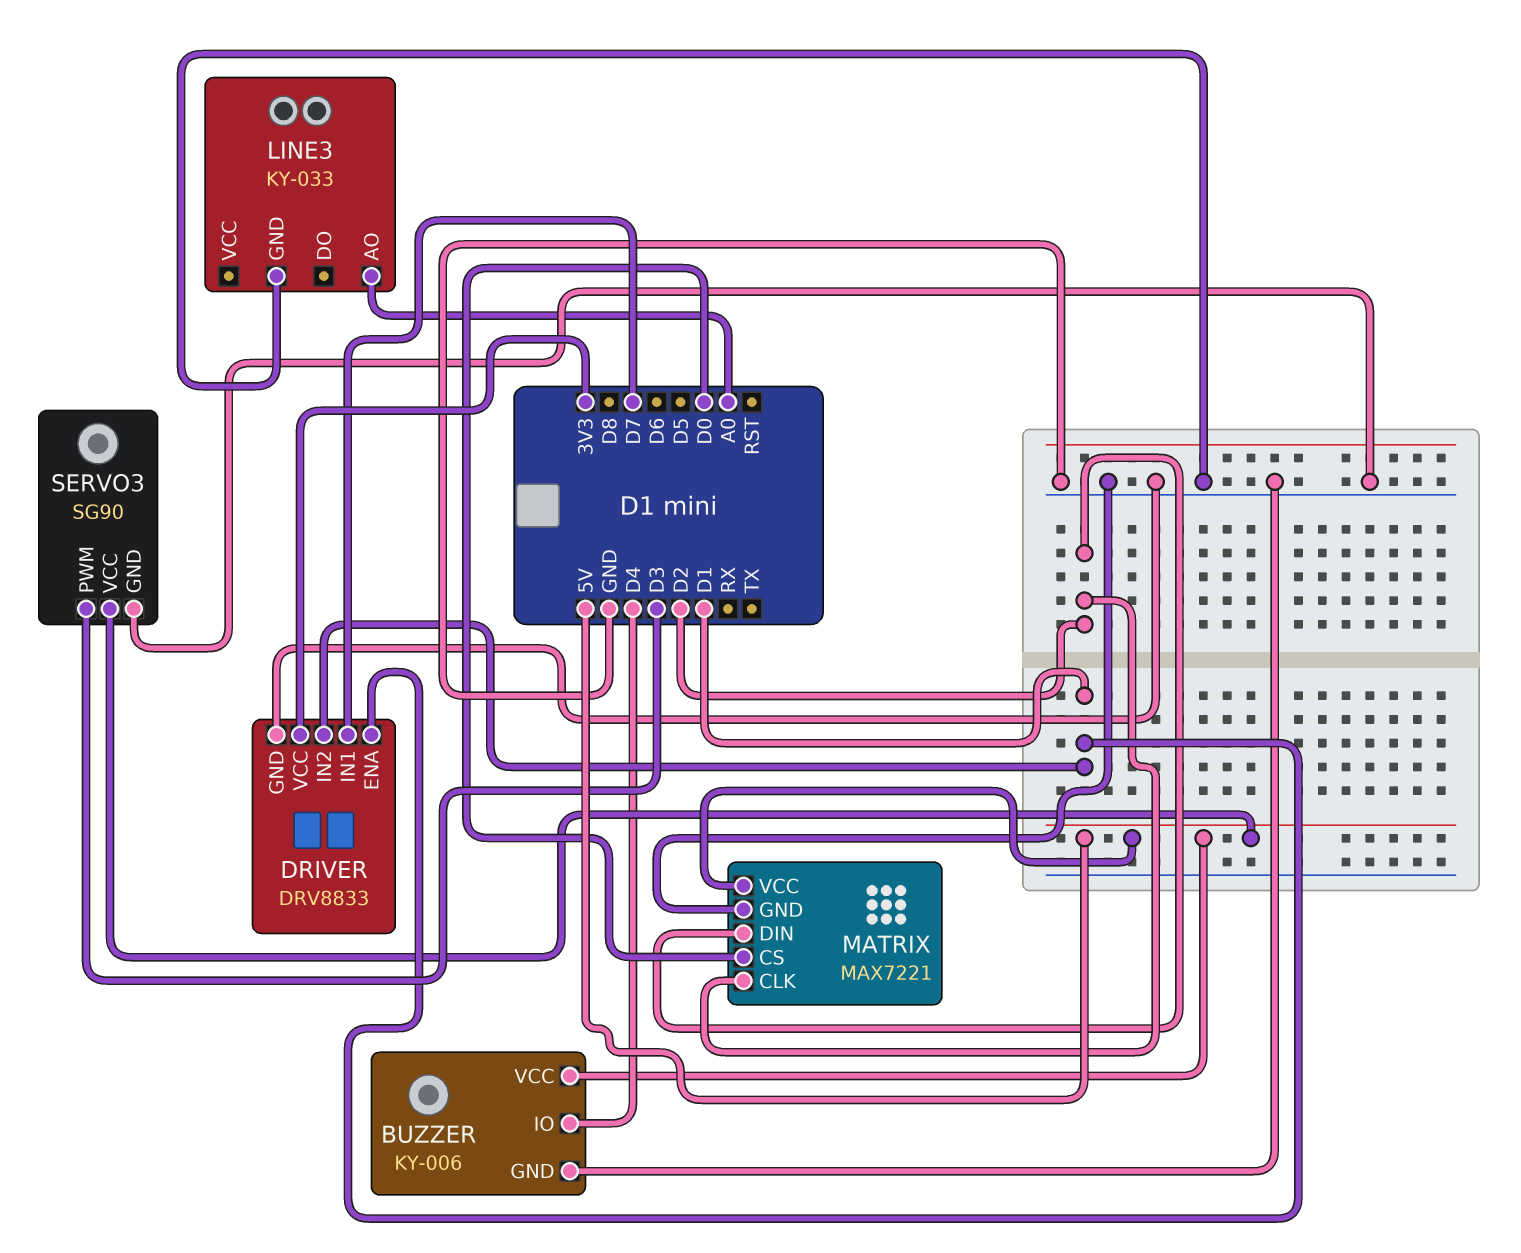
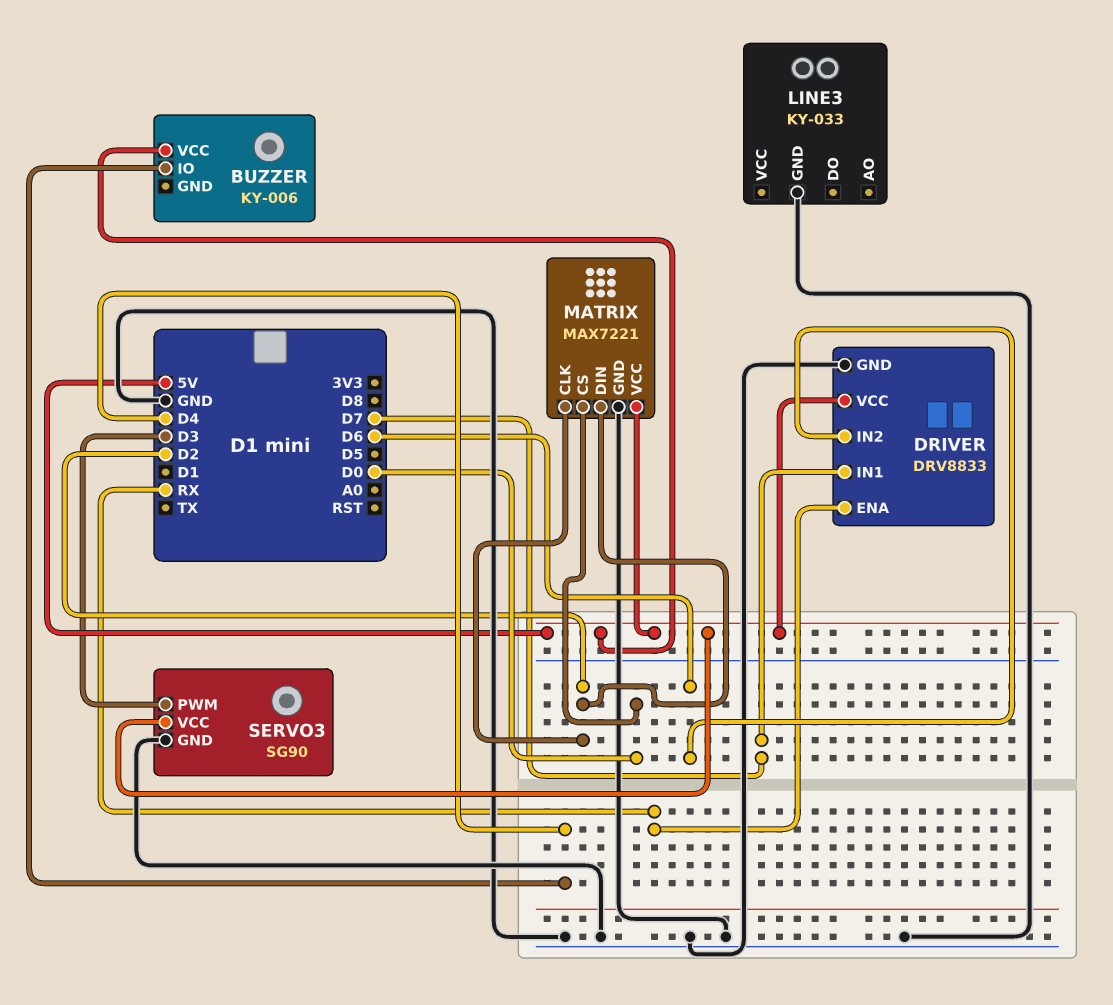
BUZZER pin GND: GND -> none
DRIVER pin ENA: D1 -> RX
DRIVER pin IN2: D1 -> D6
DRIVER pin VCC: 3V3 -> 5V
LINE3 pin AO: A0 -> none

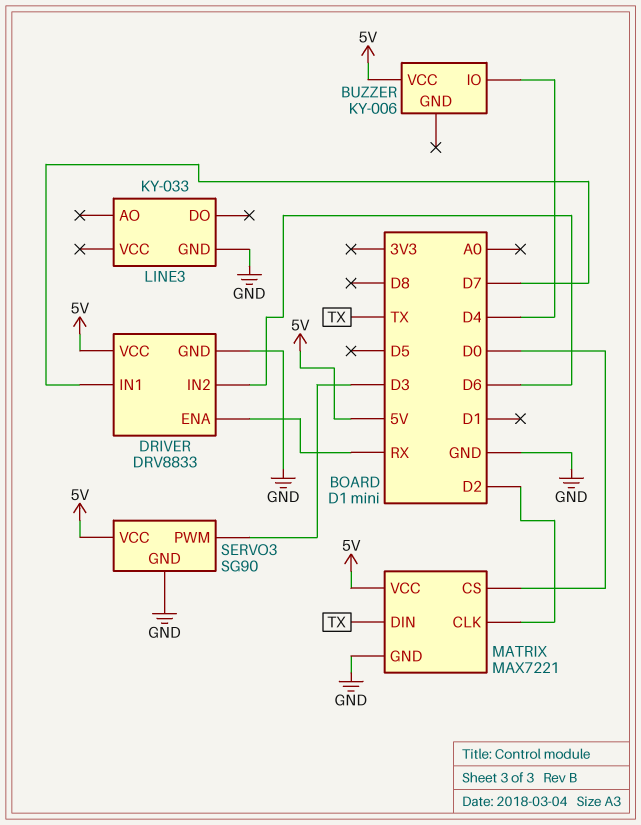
MATRIX pin DIN: D2 -> TX

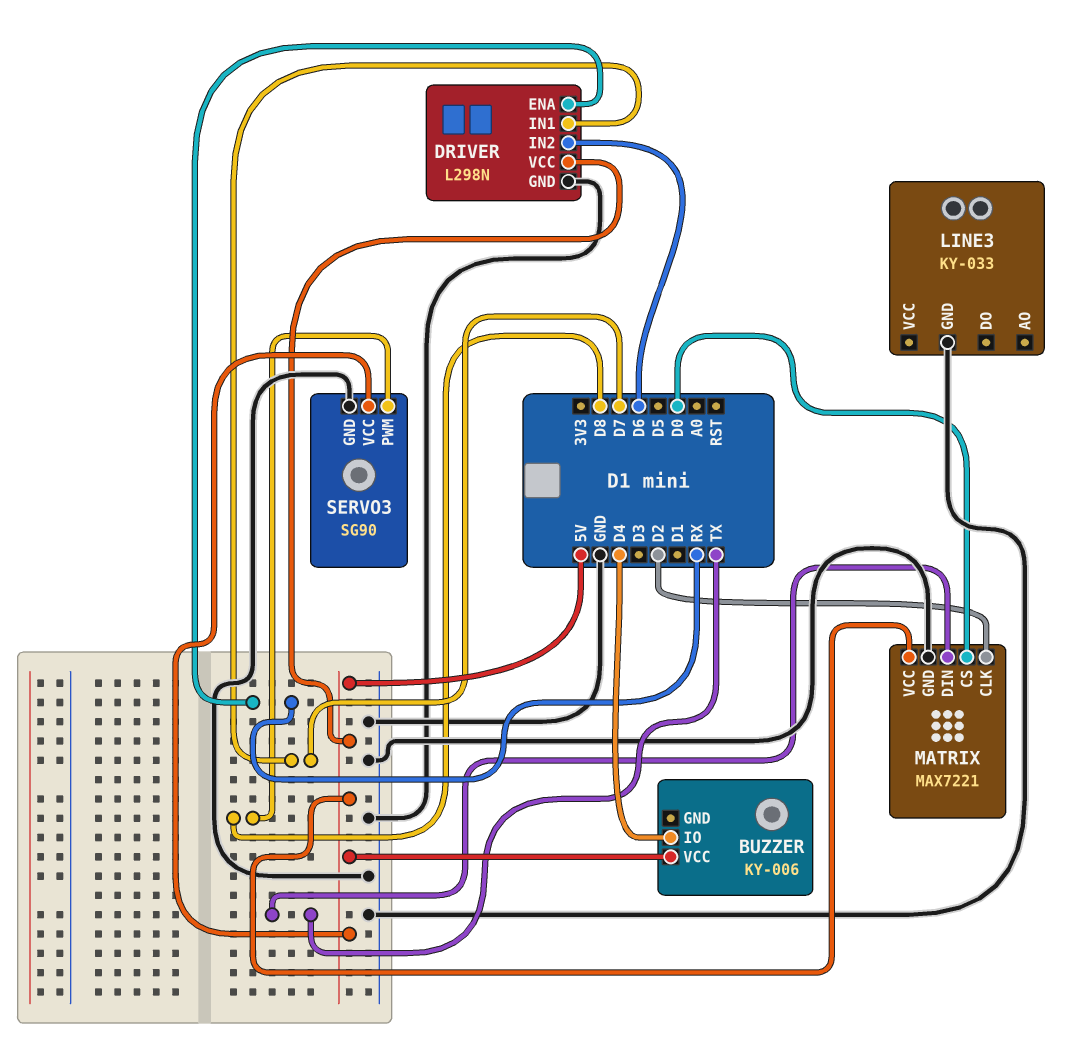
DRIVER: DRV8833 -> L298N
SERVO3 pin PWM: D3 -> D8

